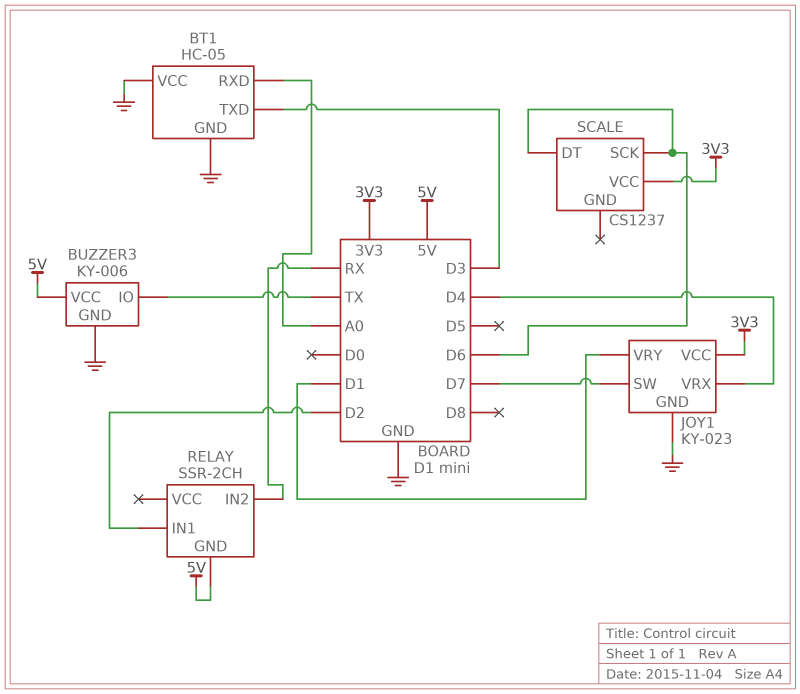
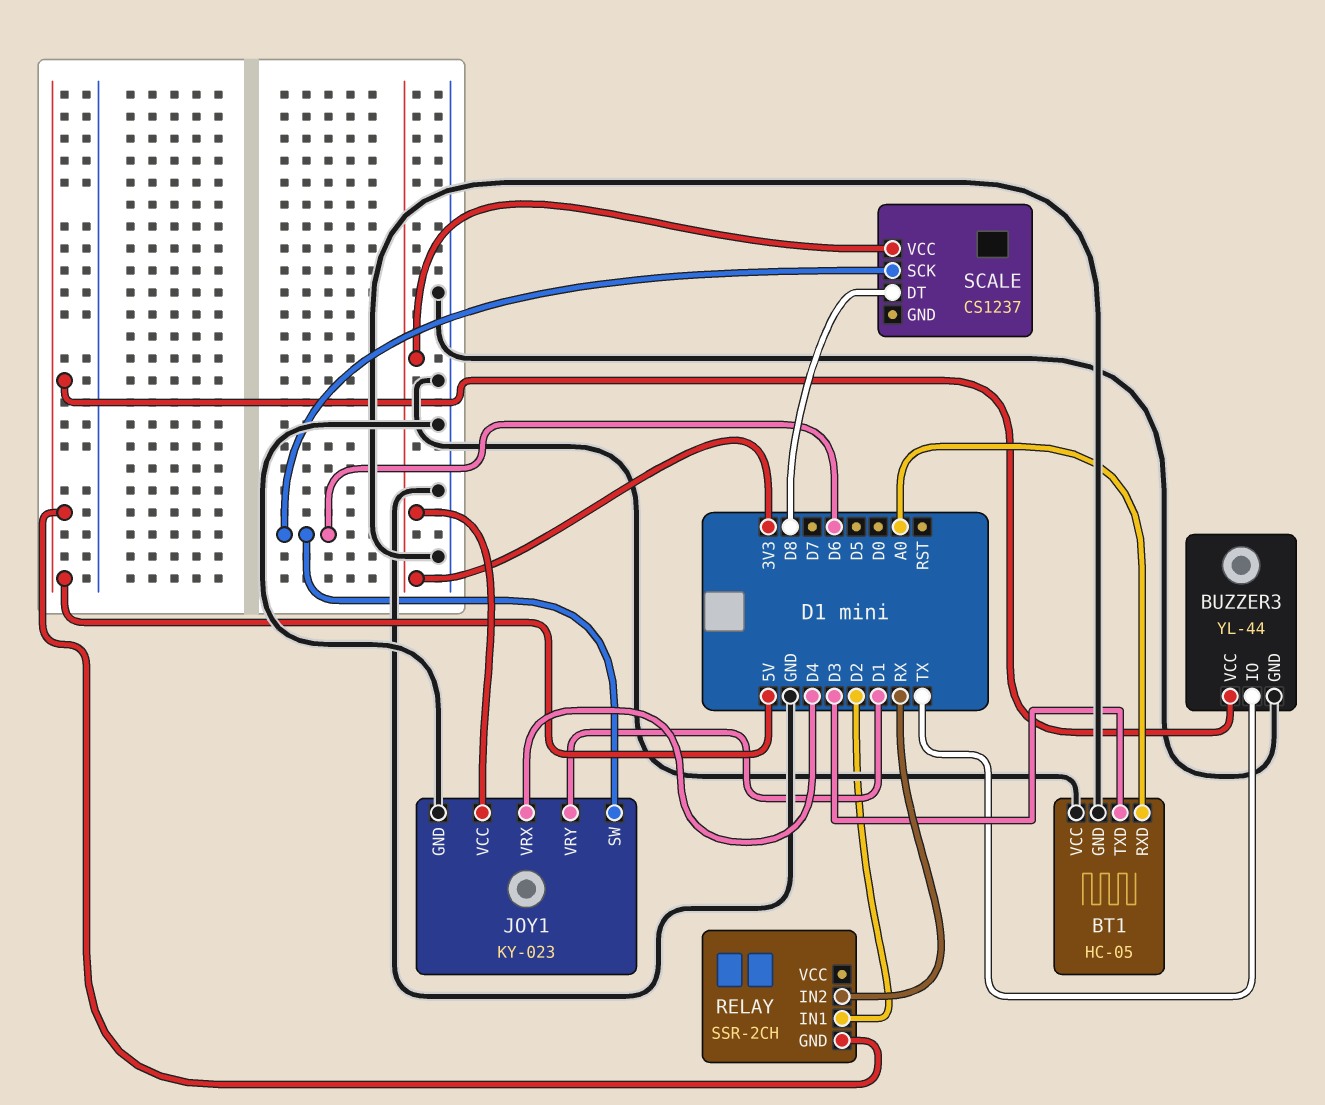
BUZZER3: KY-006 -> YL-44
JOY1 pin SW: D7 -> D6
SCALE pin DT: D6 -> D8

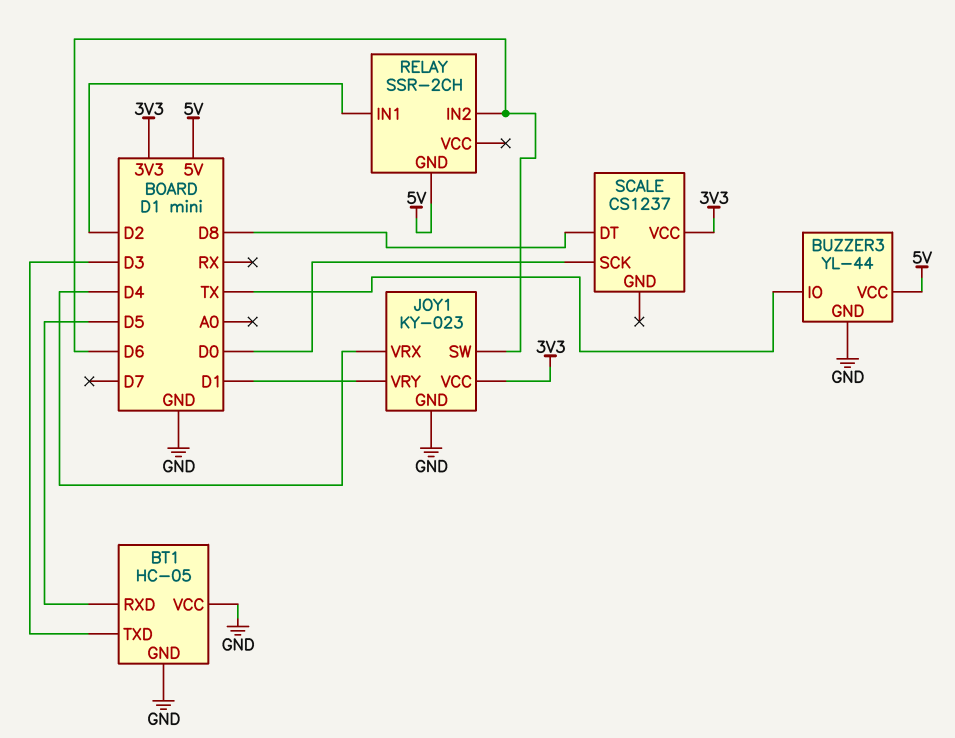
BT1 pin RXD: A0 -> D5
RELAY pin IN2: RX -> D6
SCALE pin SCK: D6 -> D0

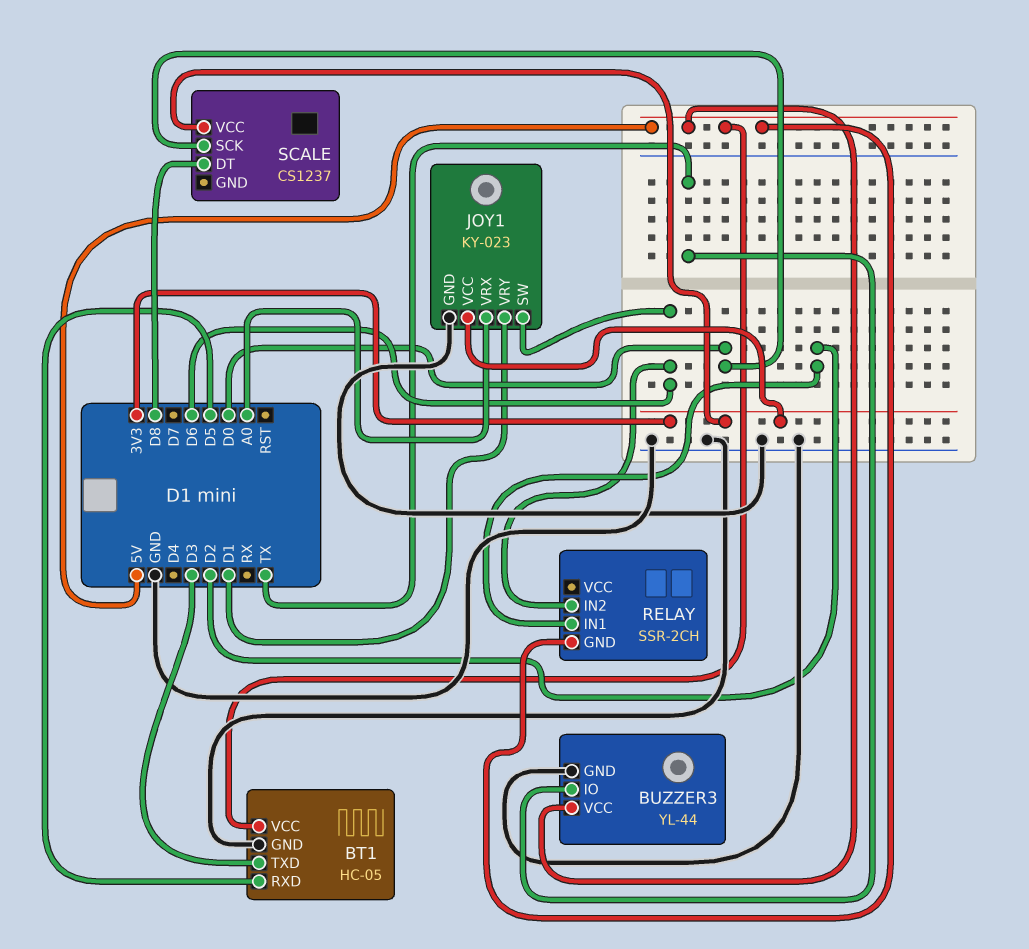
BT1 pin VCC: GND -> 5V
JOY1 pin VRX: D4 -> A0

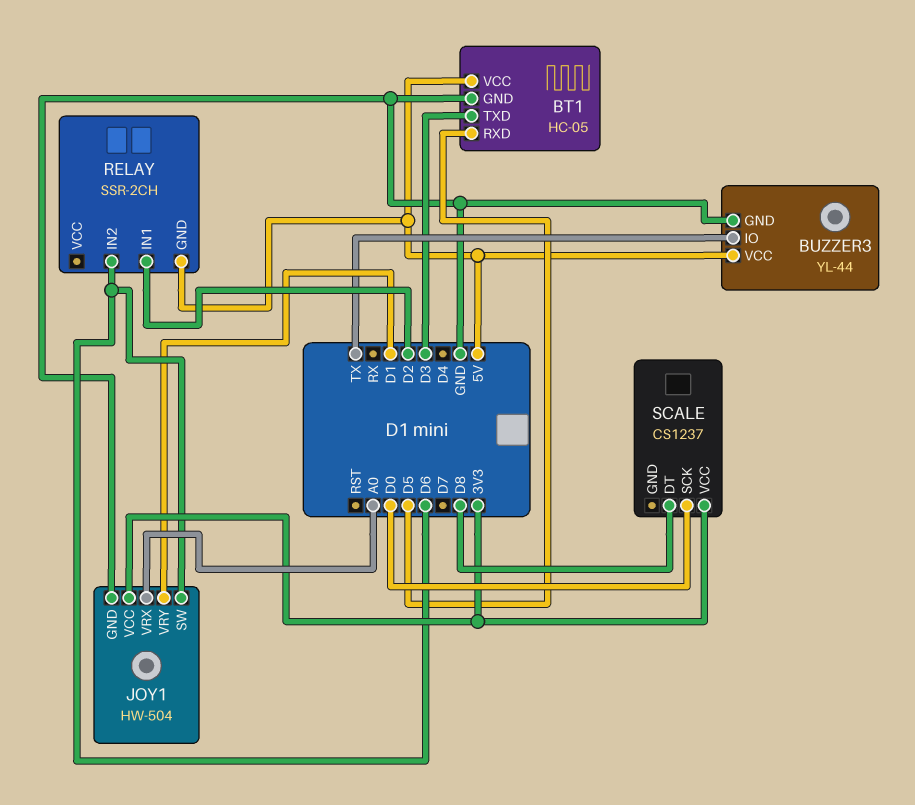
JOY1: KY-023 -> HW-504

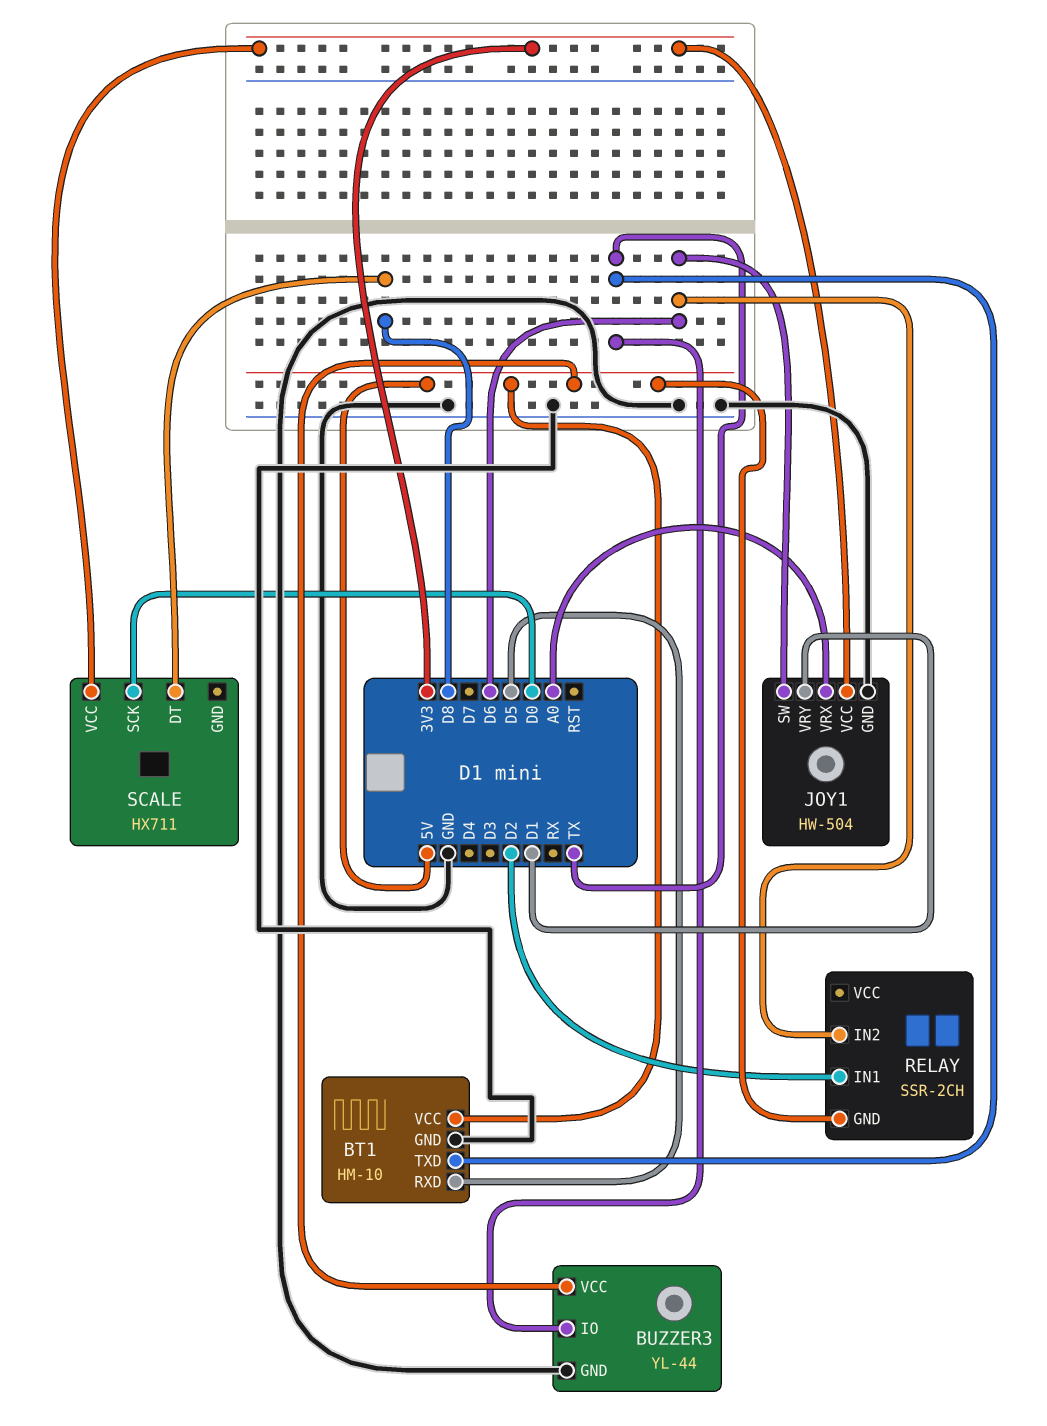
BT1: HC-05 -> HM-10
BT1 pin TXD: D3 -> TX
SCALE: CS1237 -> HX711

